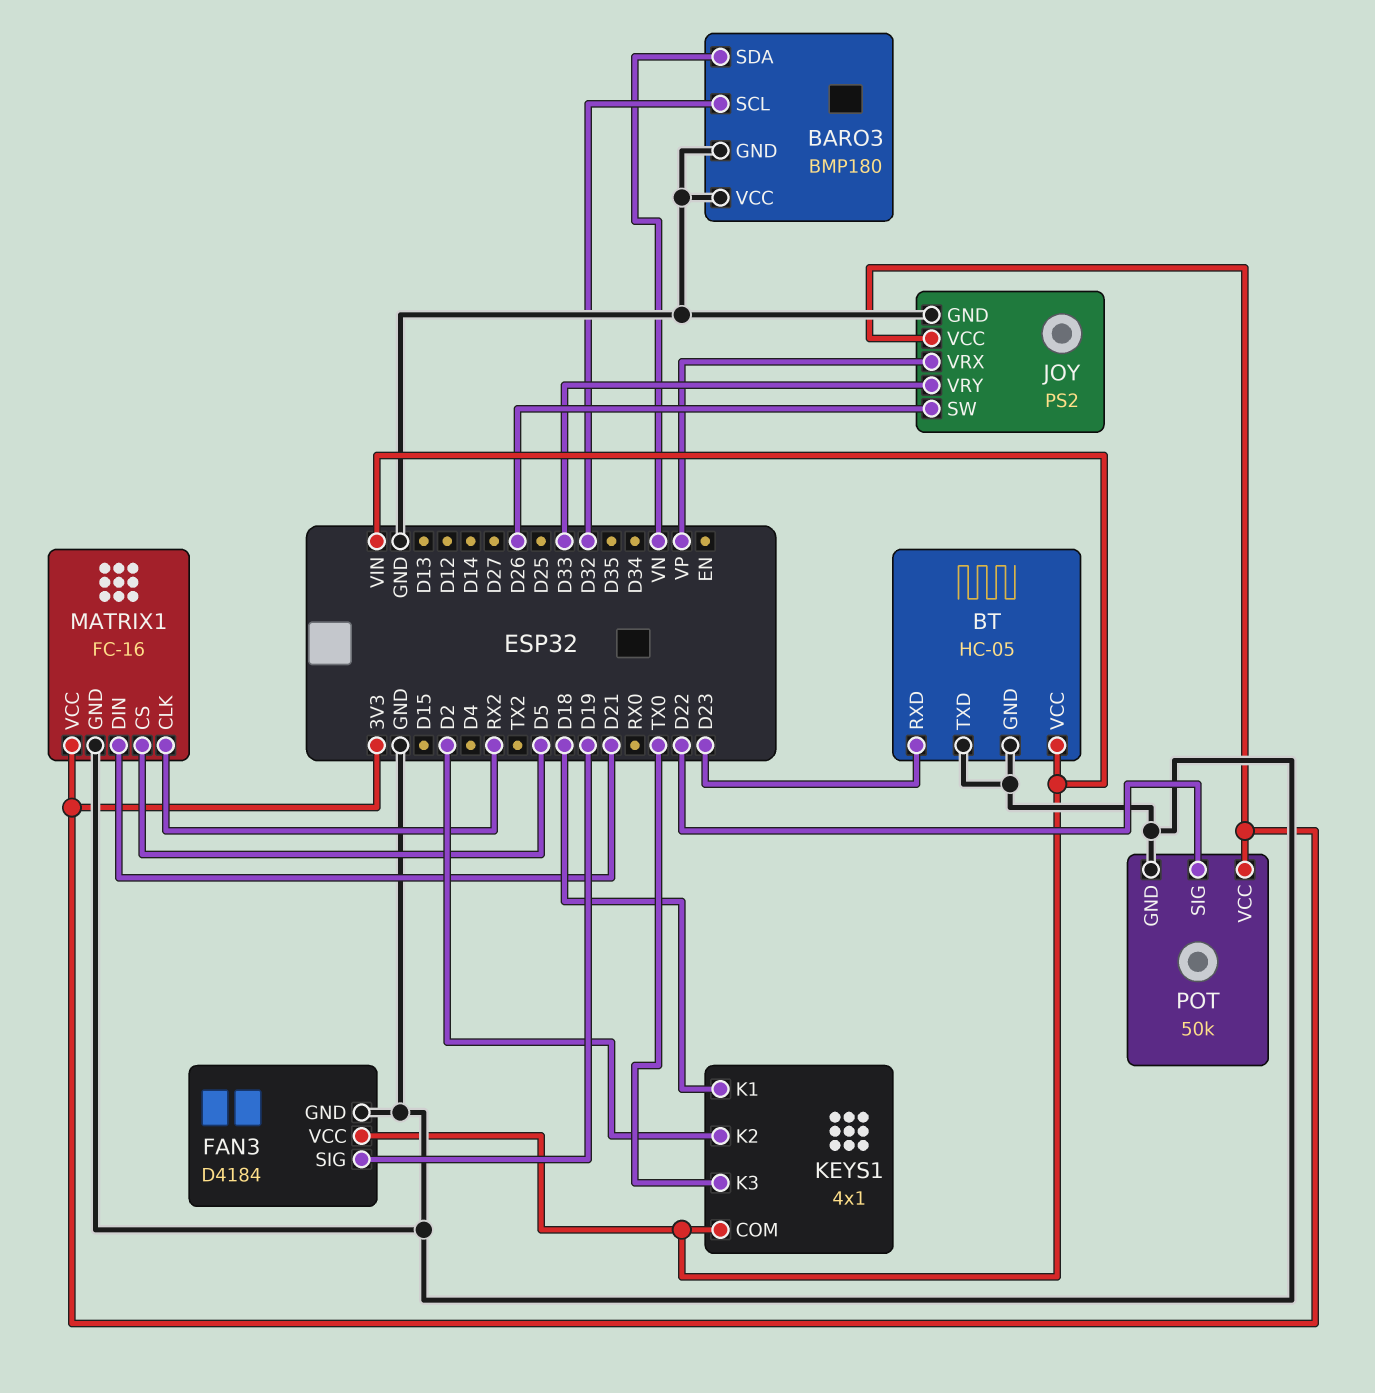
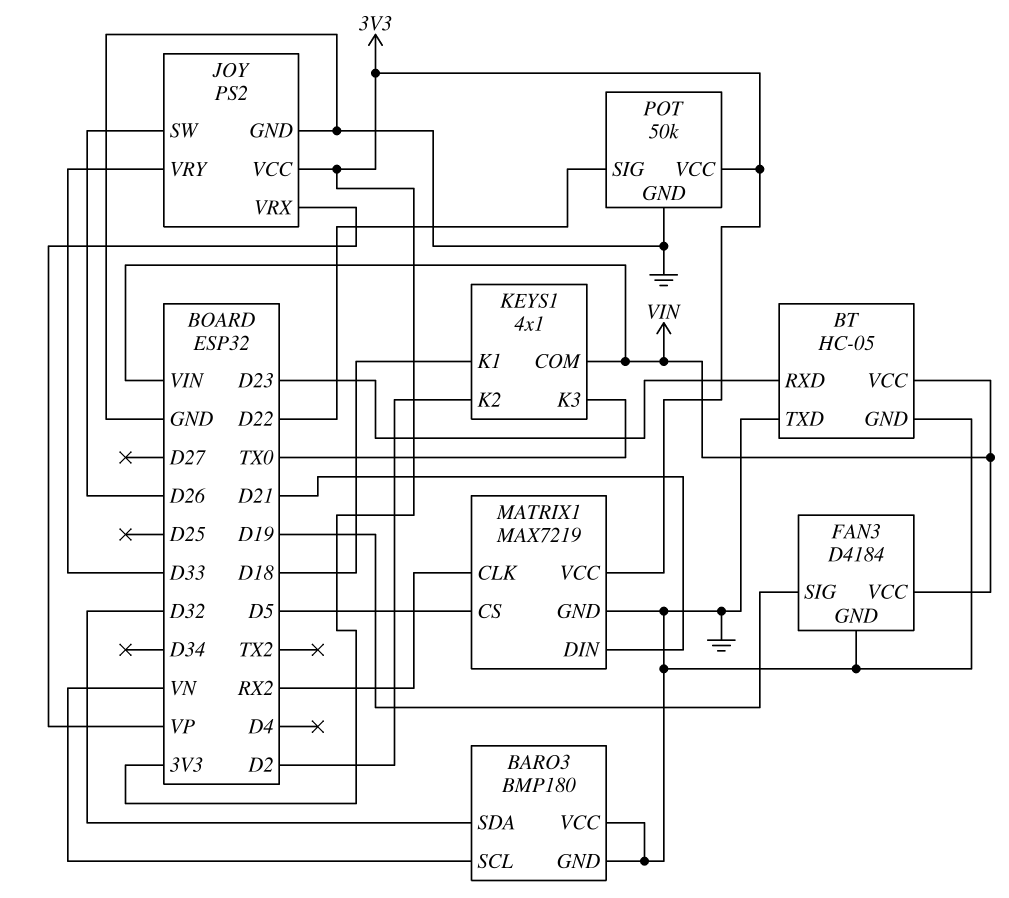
BARO3 pin SCL: D32 -> VN
BARO3 pin SDA: VN -> D32
MATRIX1: FC-16 -> MAX7219

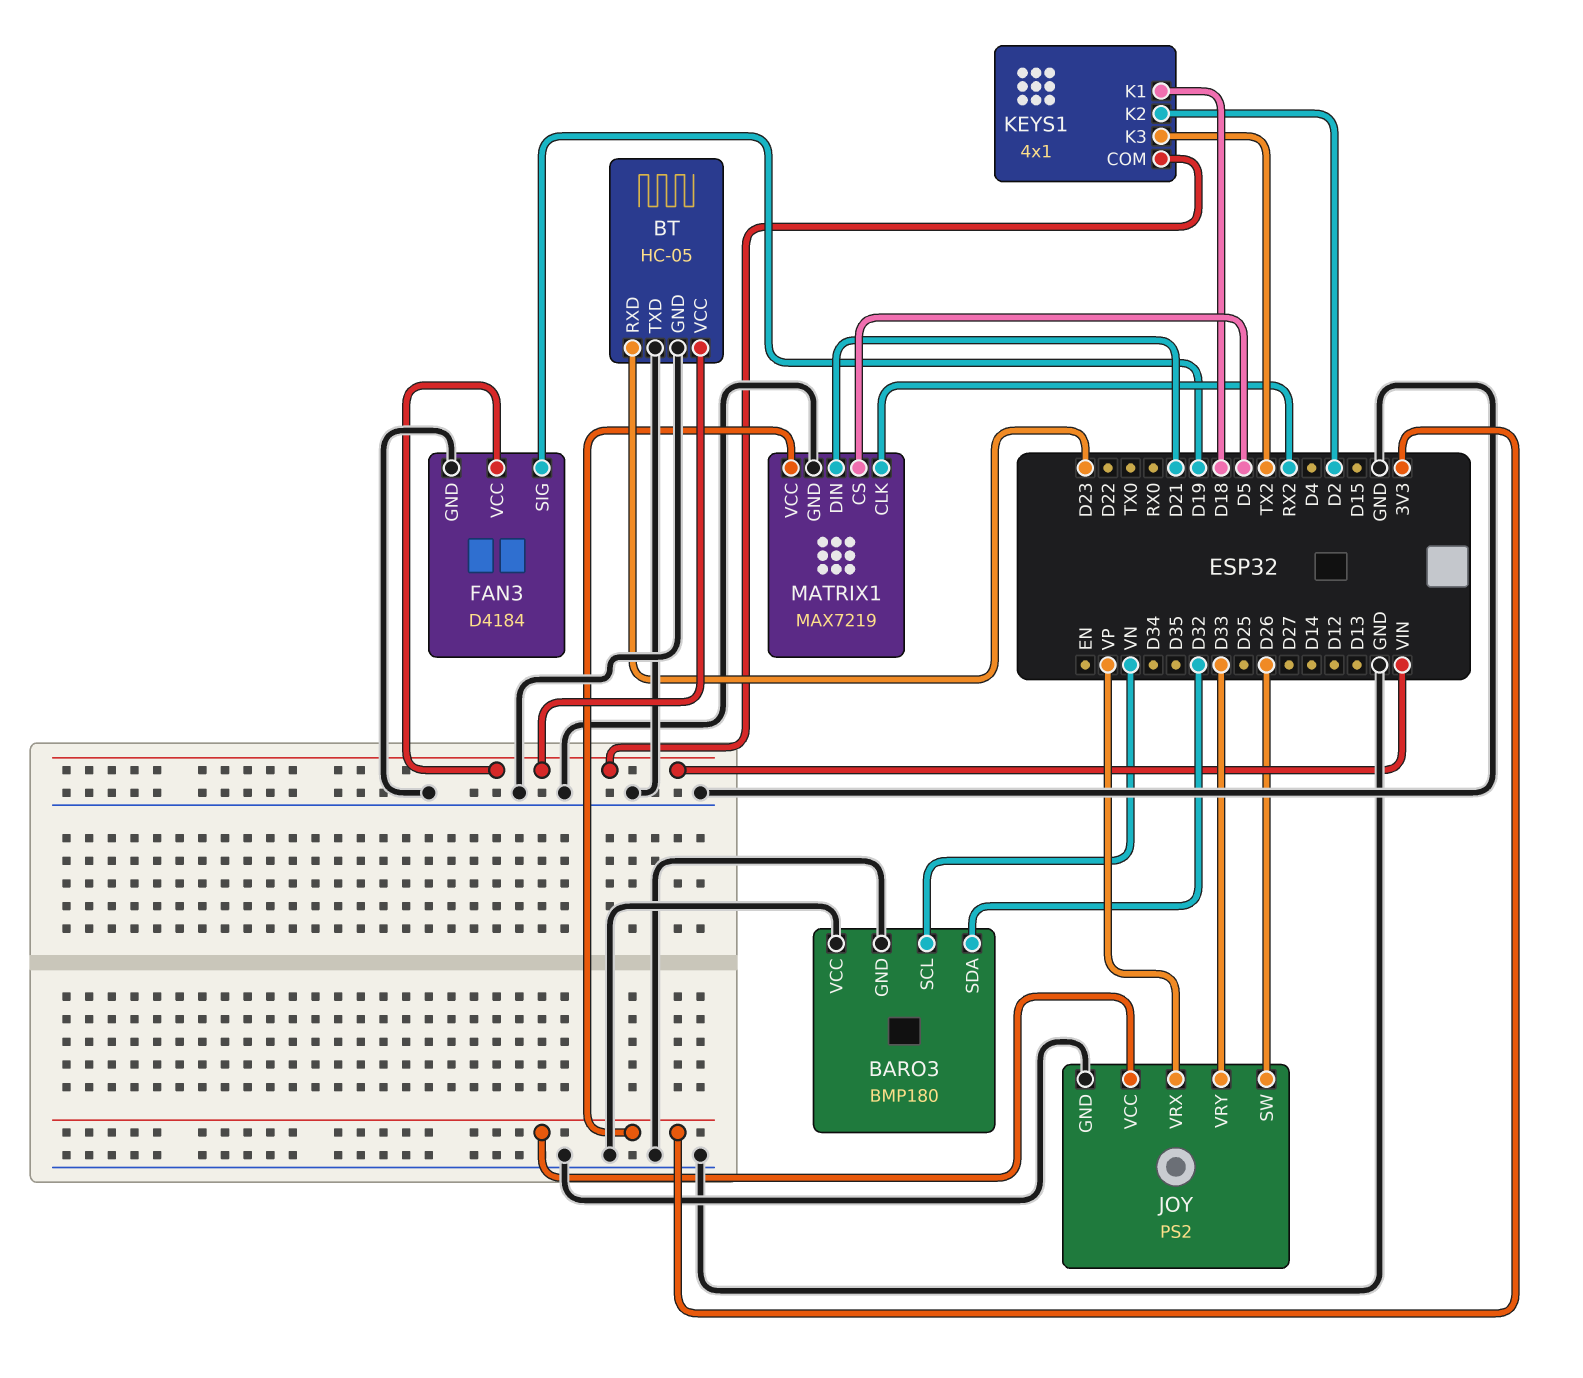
KEYS1 pin K3: TX0 -> TX2
POT: 50k -> none
POT pin GND: GND -> none
POT pin SIG: D22 -> none
POT pin VCC: 3V3 -> none

